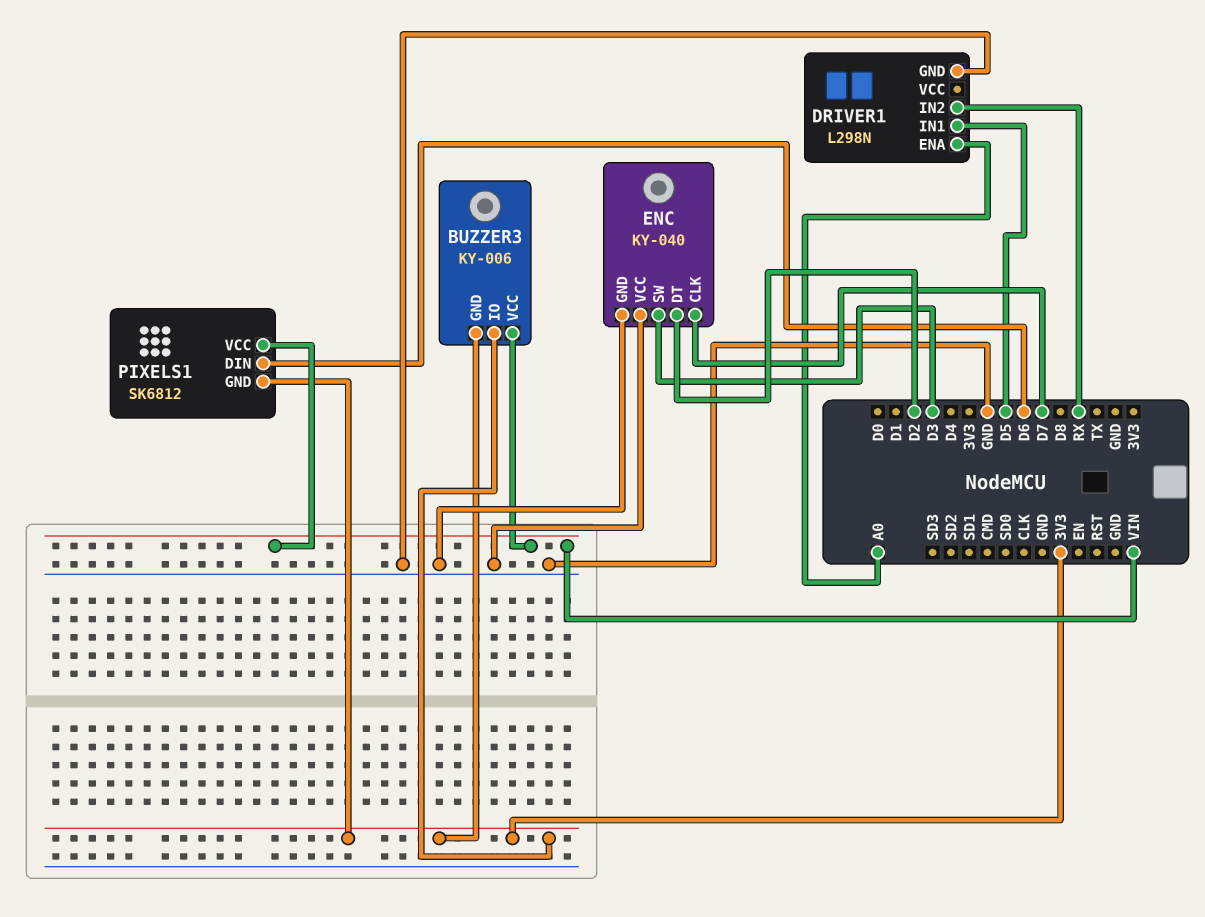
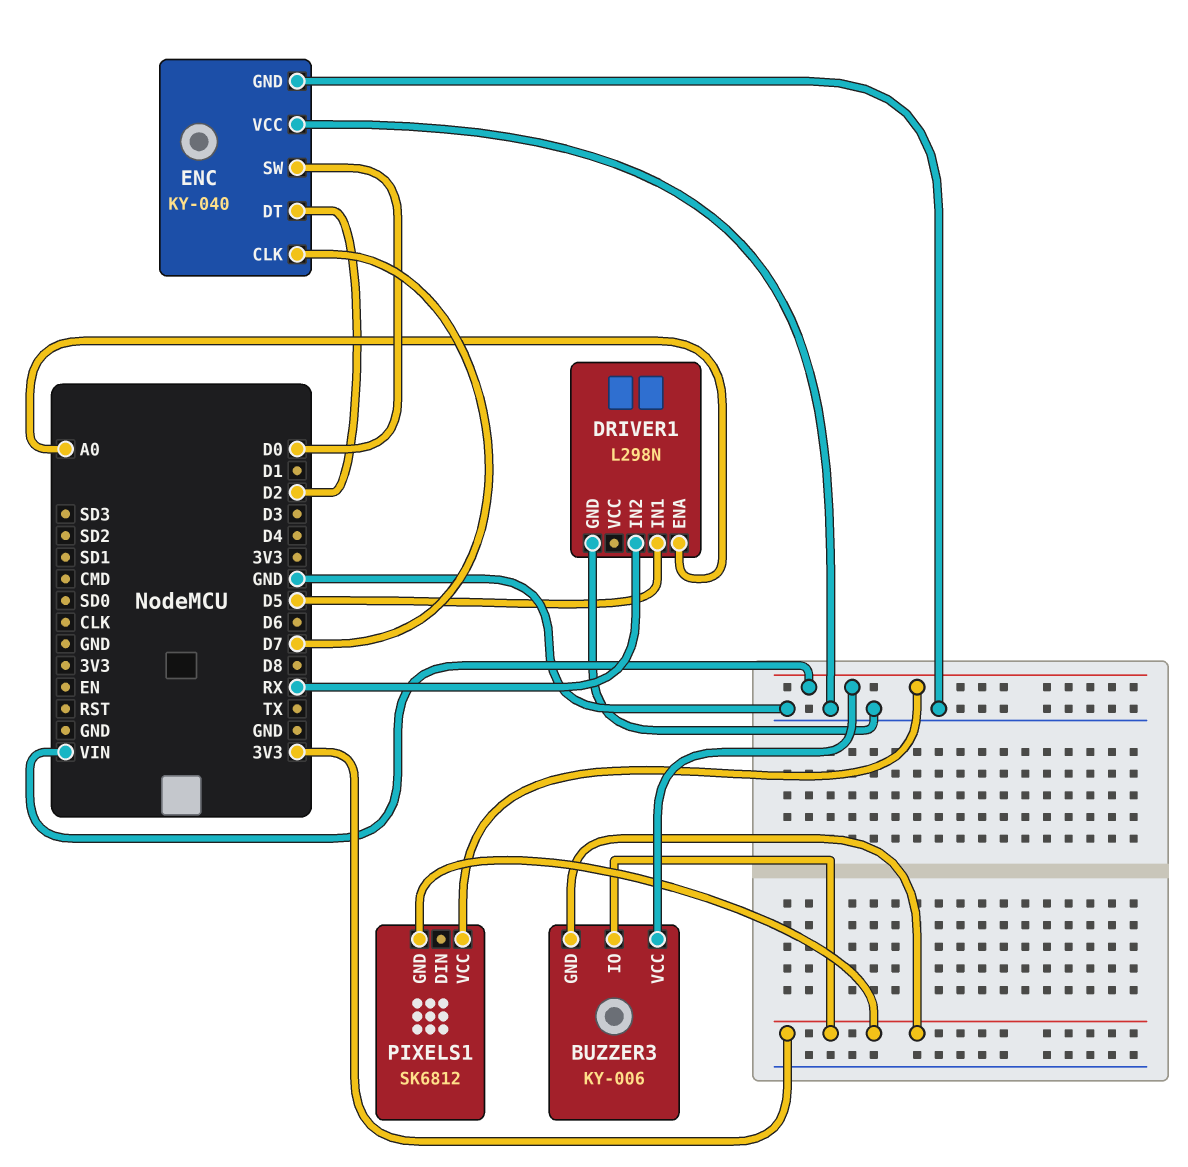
ENC pin SW: D3 -> D0
PIXELS1 pin DIN: D6 -> none

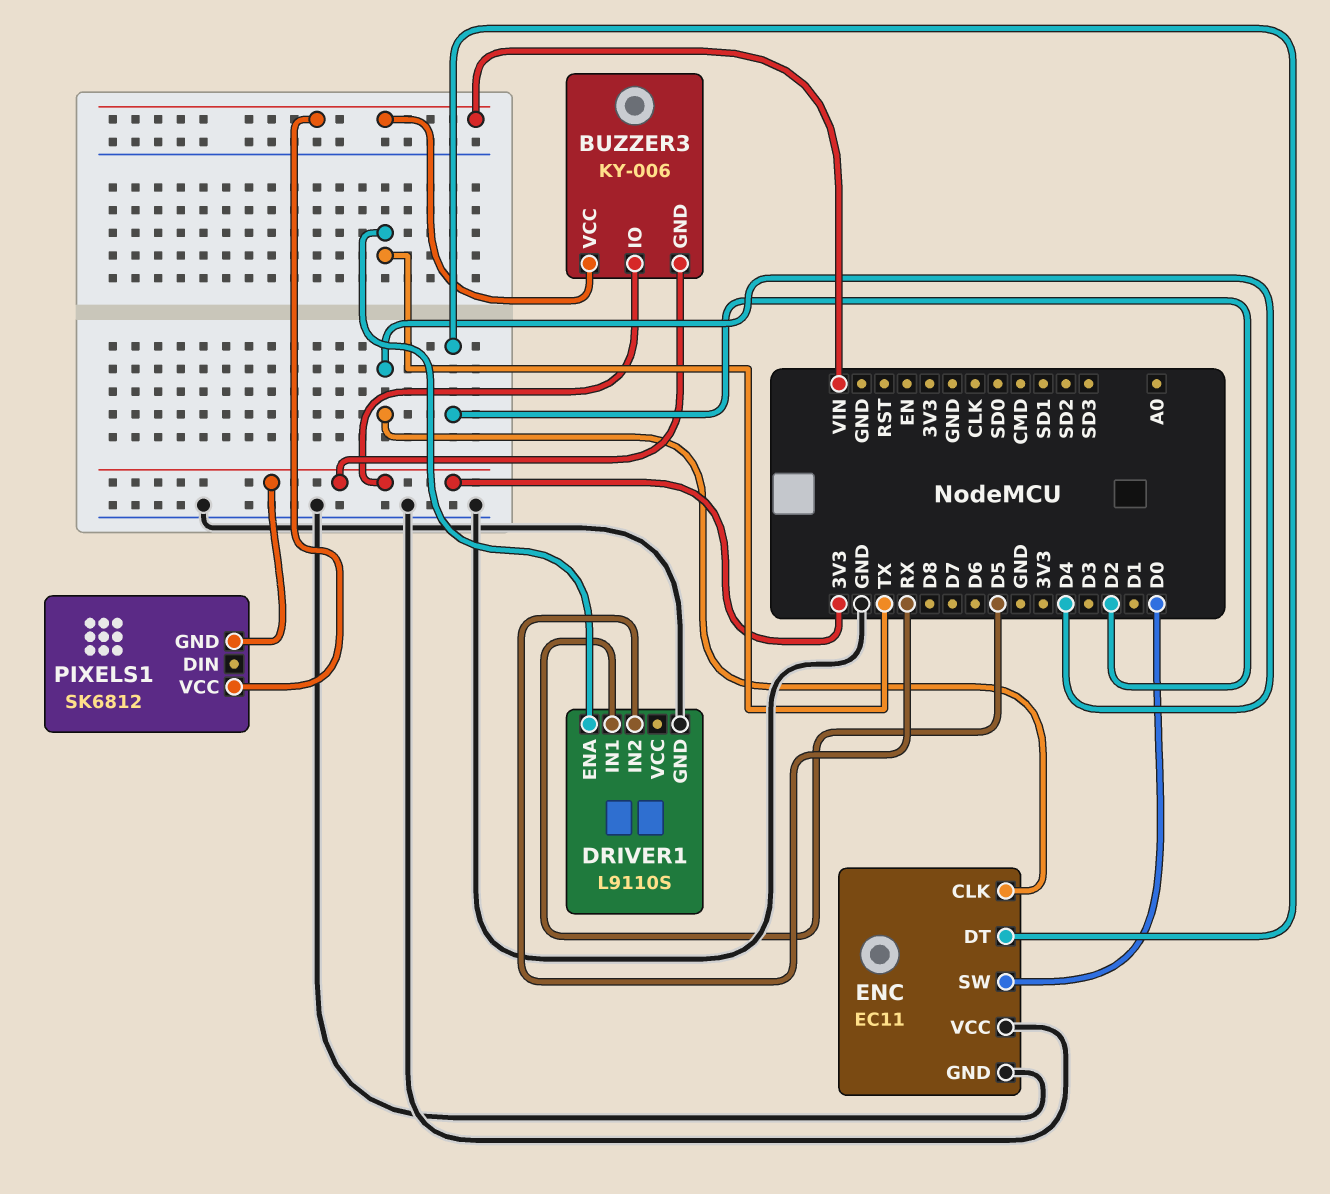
DRIVER1: L298N -> L9110S
DRIVER1 pin ENA: A0 -> TX
ENC: KY-040 -> EC11
ENC pin CLK: D7 -> D4

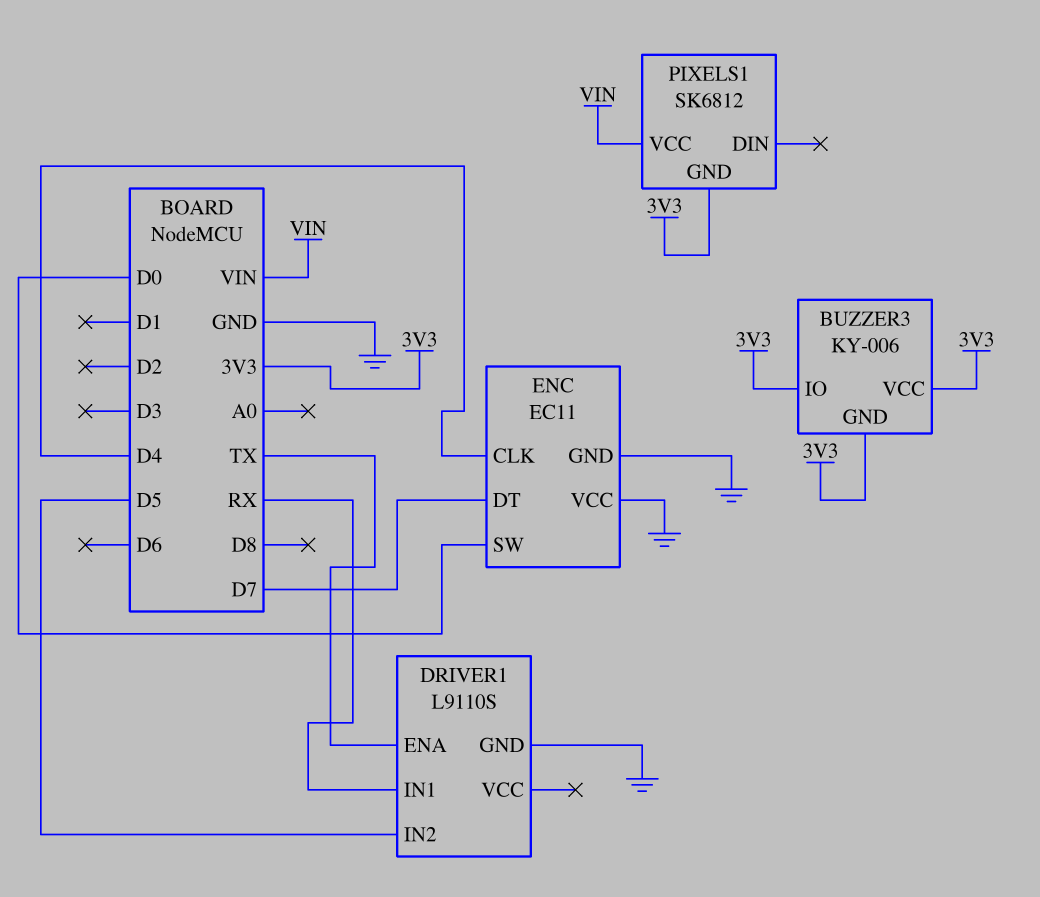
BUZZER3 pin VCC: VIN -> 3V3
DRIVER1 pin IN1: D5 -> RX
DRIVER1 pin IN2: RX -> D5
ENC pin DT: D2 -> D7

